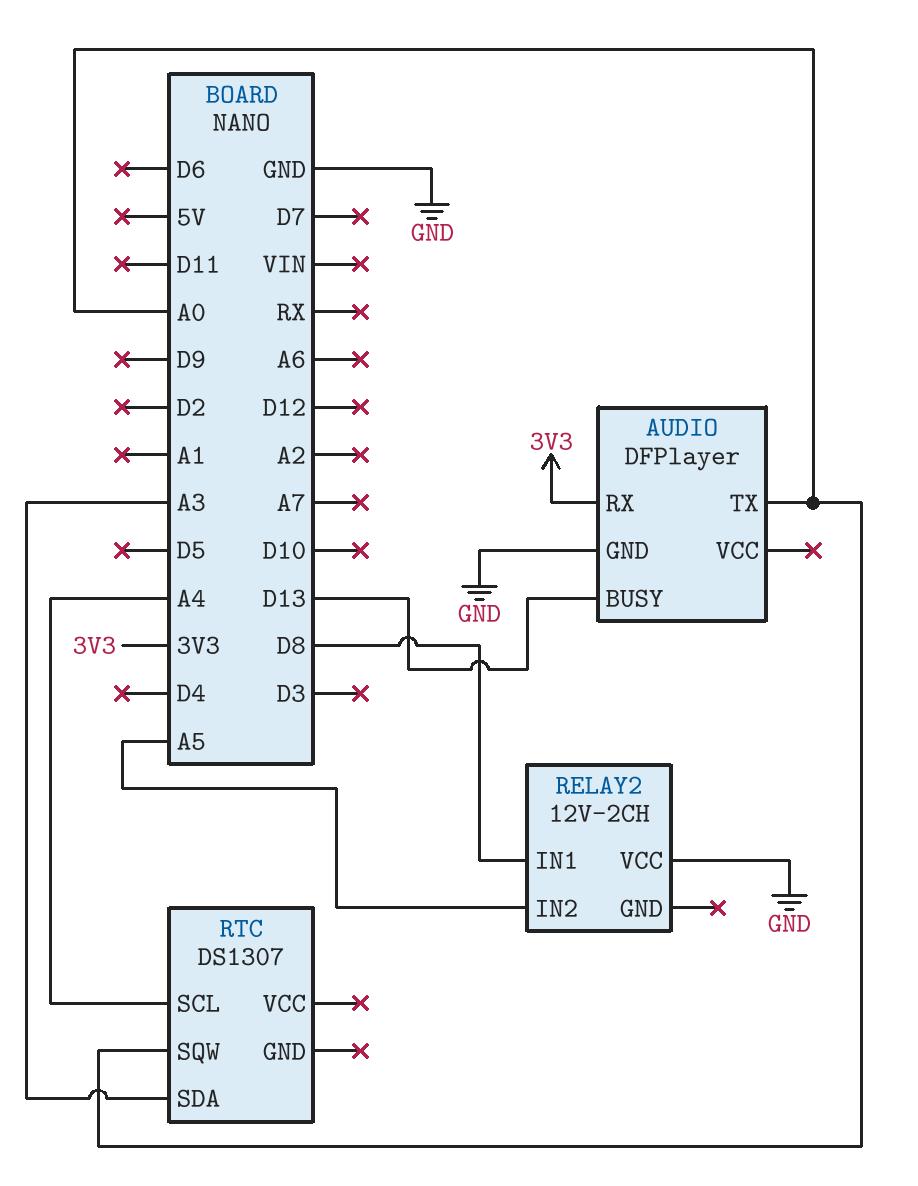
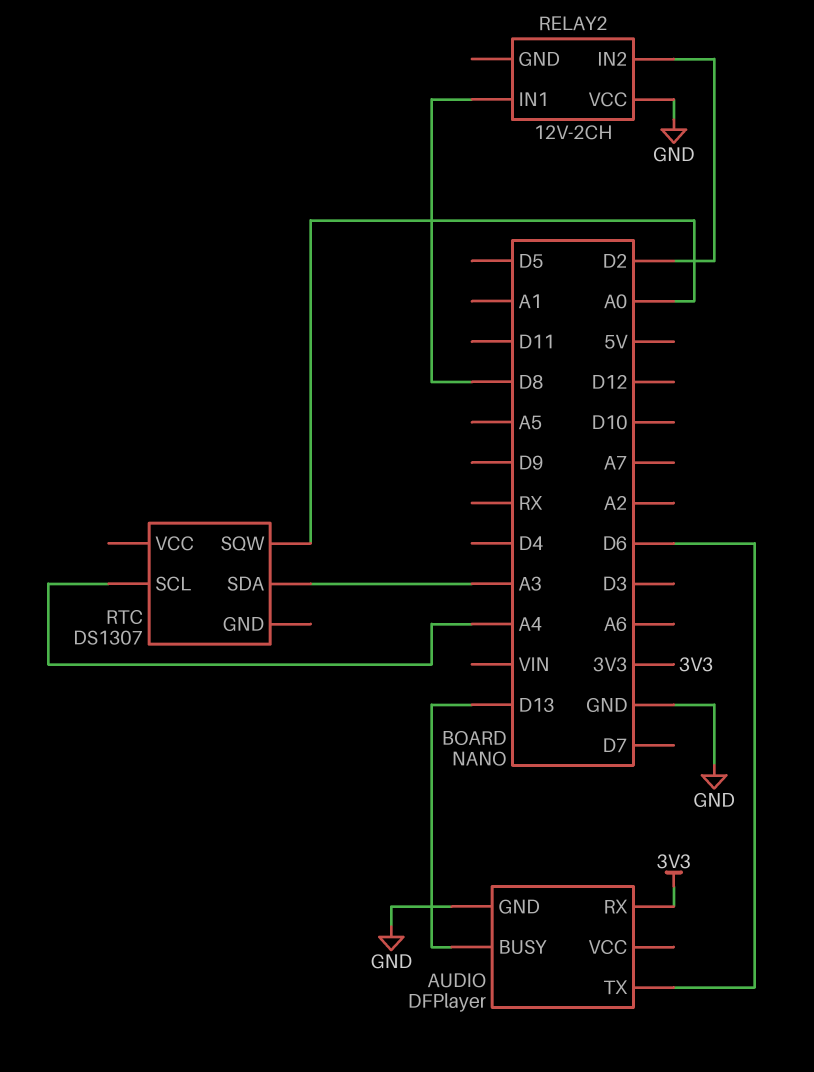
AUDIO pin TX: A0 -> D6
RELAY2 pin IN2: A5 -> D2

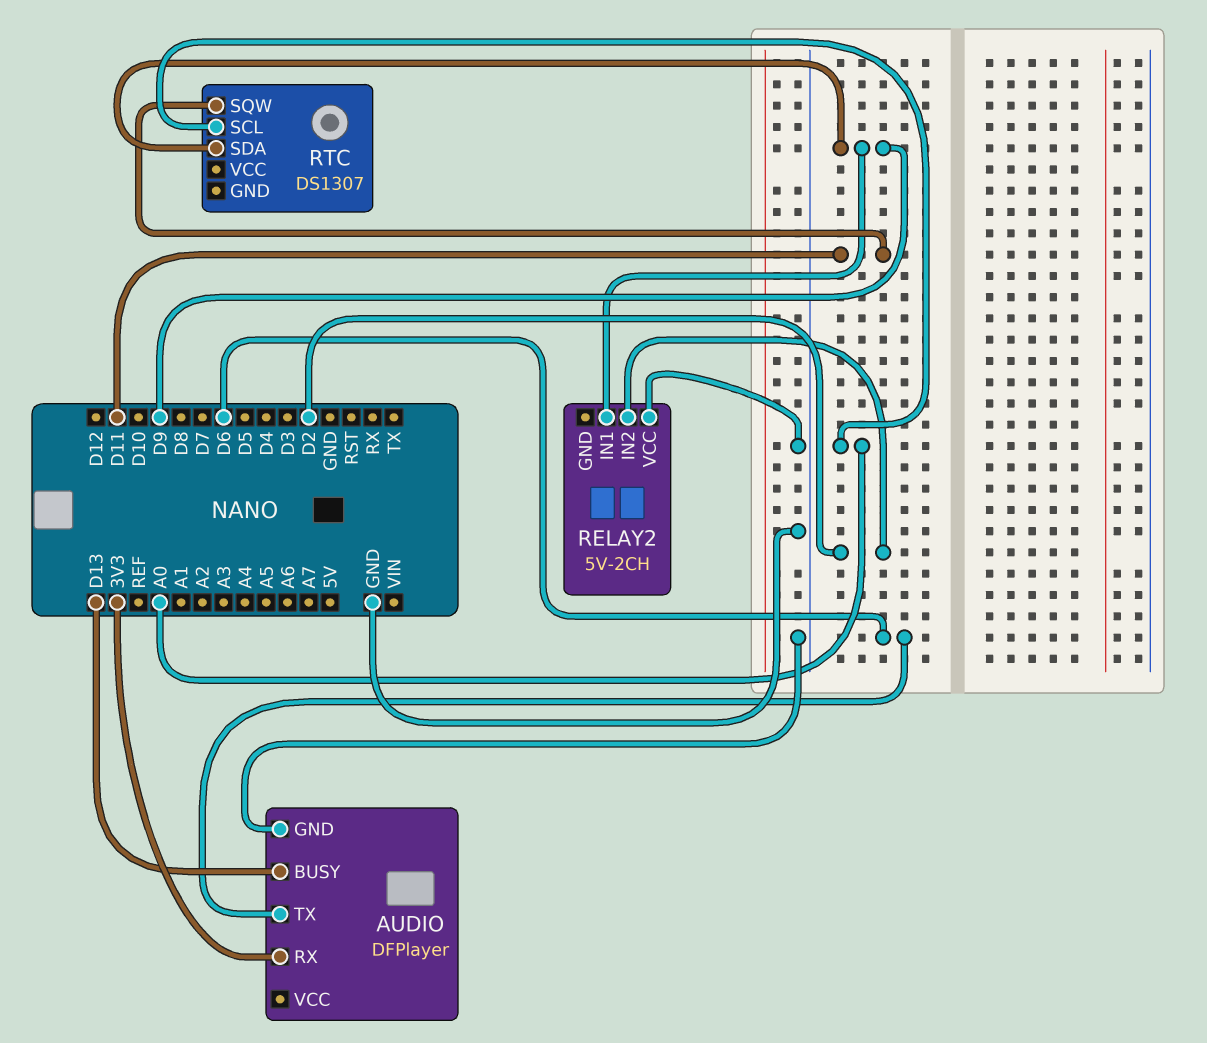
RELAY2: 12V-2CH -> 5V-2CH
RELAY2 pin IN1: D8 -> D9
RTC pin SCL: A4 -> A0
RTC pin SDA: A3 -> D9
RTC pin SQW: A0 -> D11

